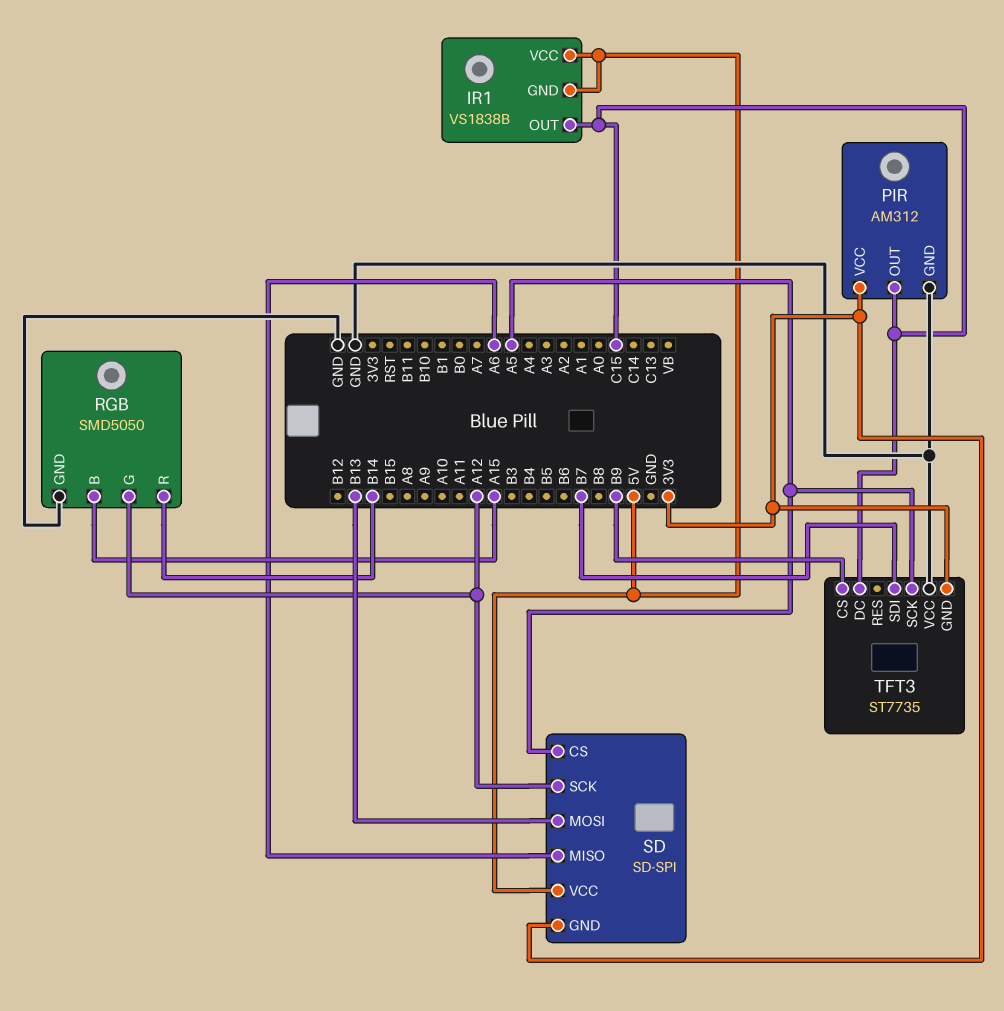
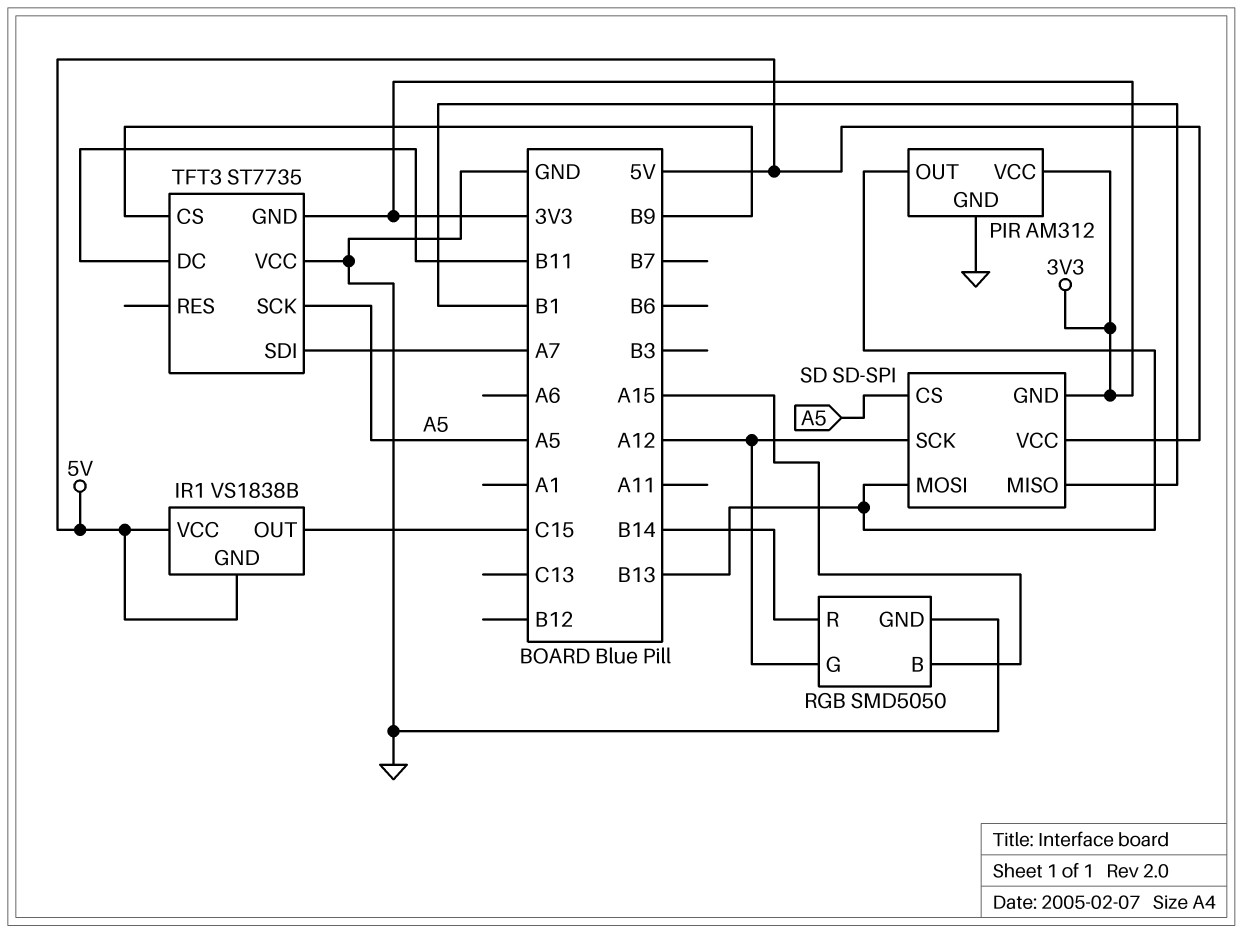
PIR pin OUT: C15 -> B13
SD pin MISO: A6 -> B1
TFT3 pin DC: C15 -> B11
TFT3 pin SDI: B7 -> A7

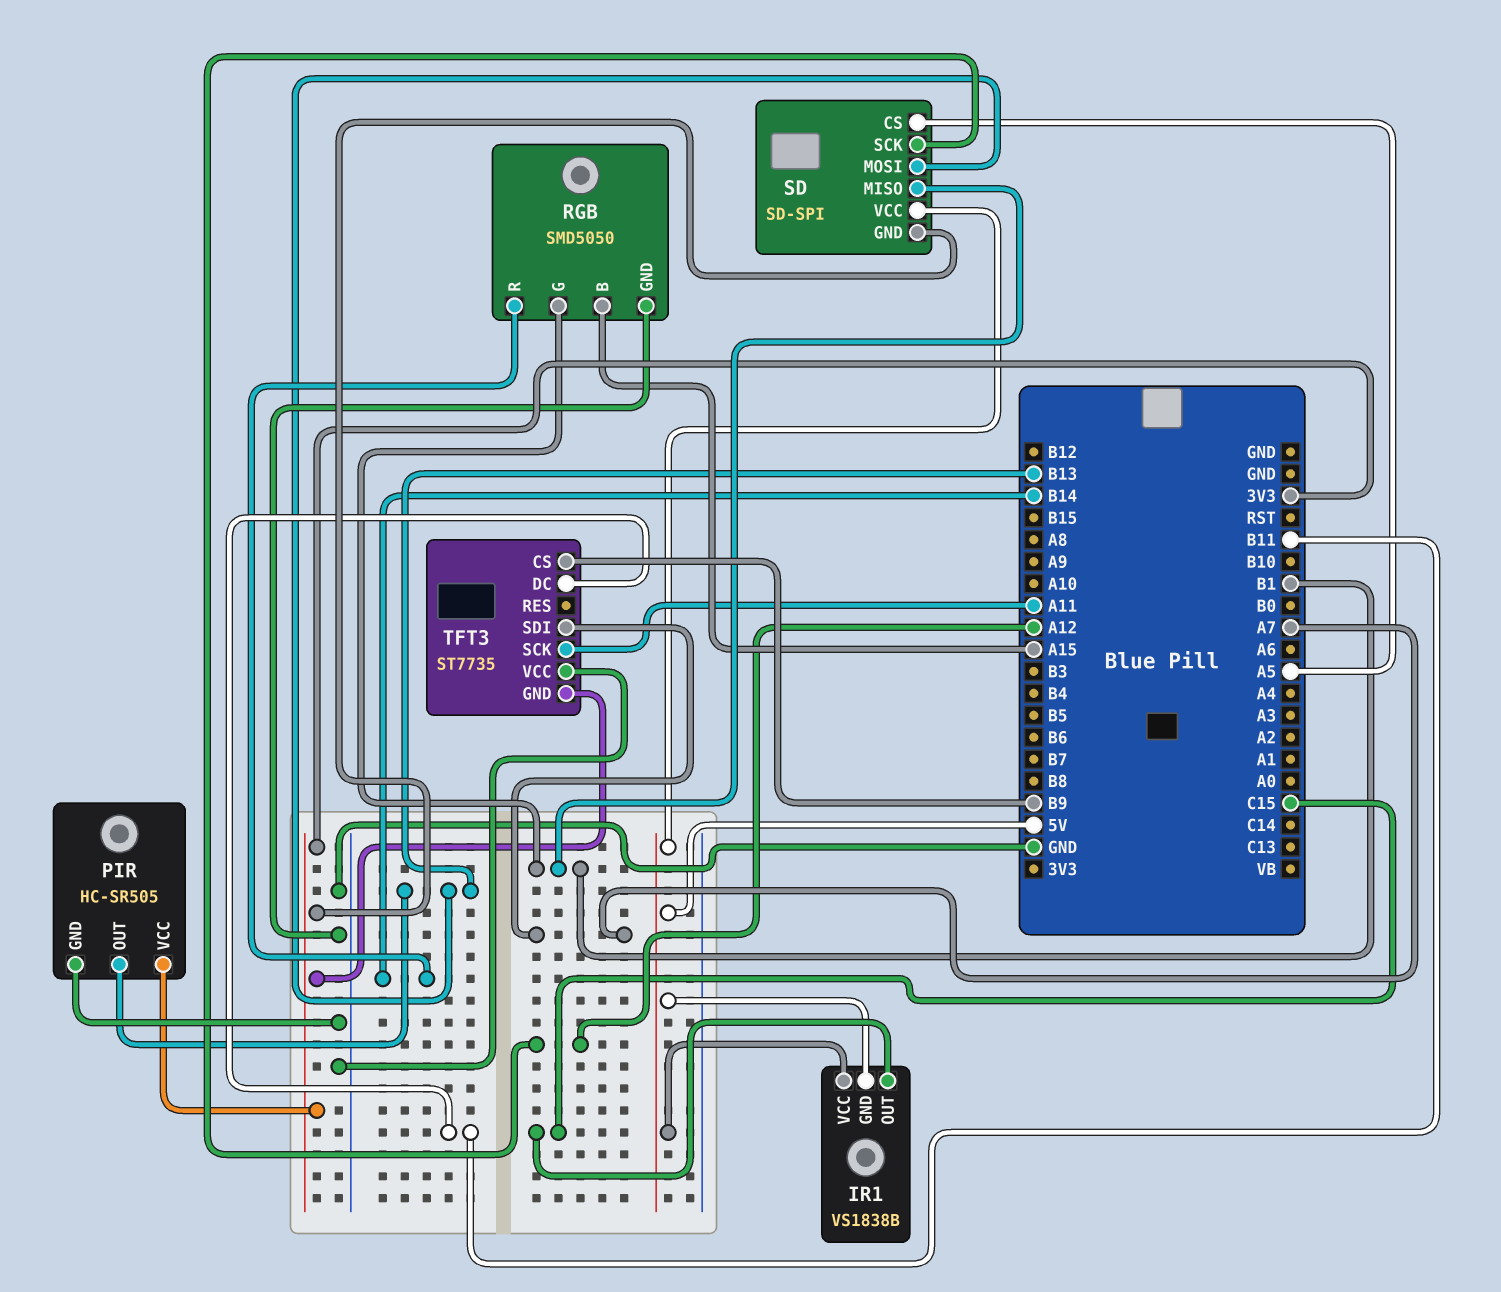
PIR: AM312 -> HC-SR505
RGB pin G: A12 -> B1
TFT3 pin SCK: A5 -> A11

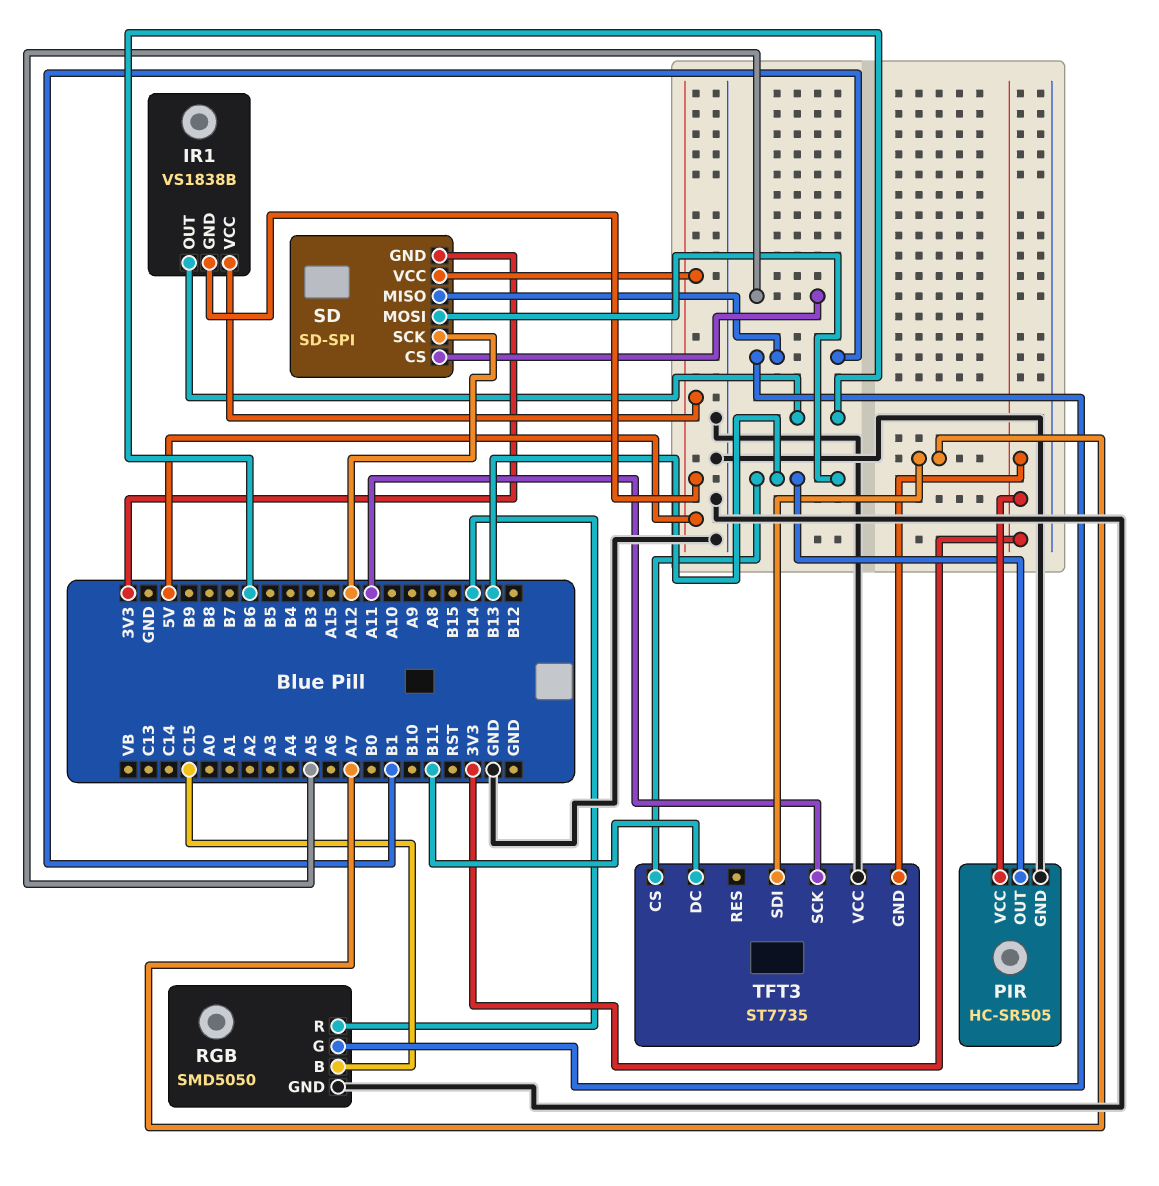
IR1 pin OUT: C15 -> B6
RGB pin B: A15 -> C15
TFT3 pin CS: B9 -> B13

